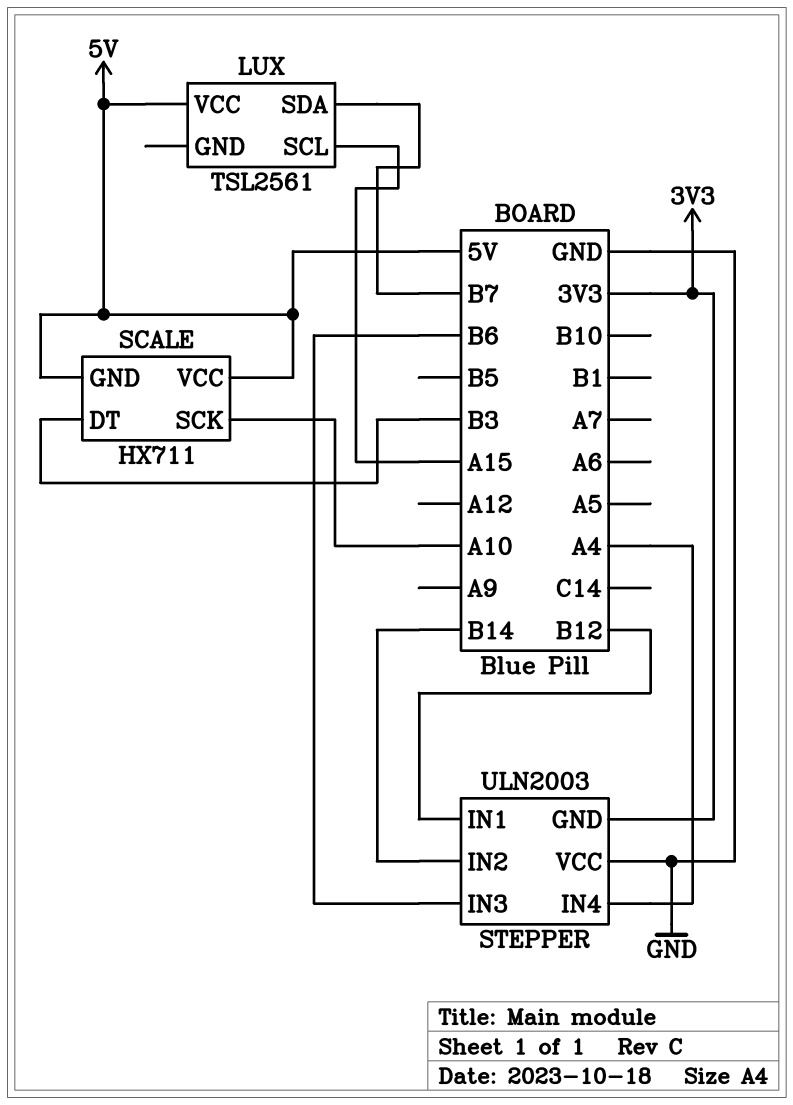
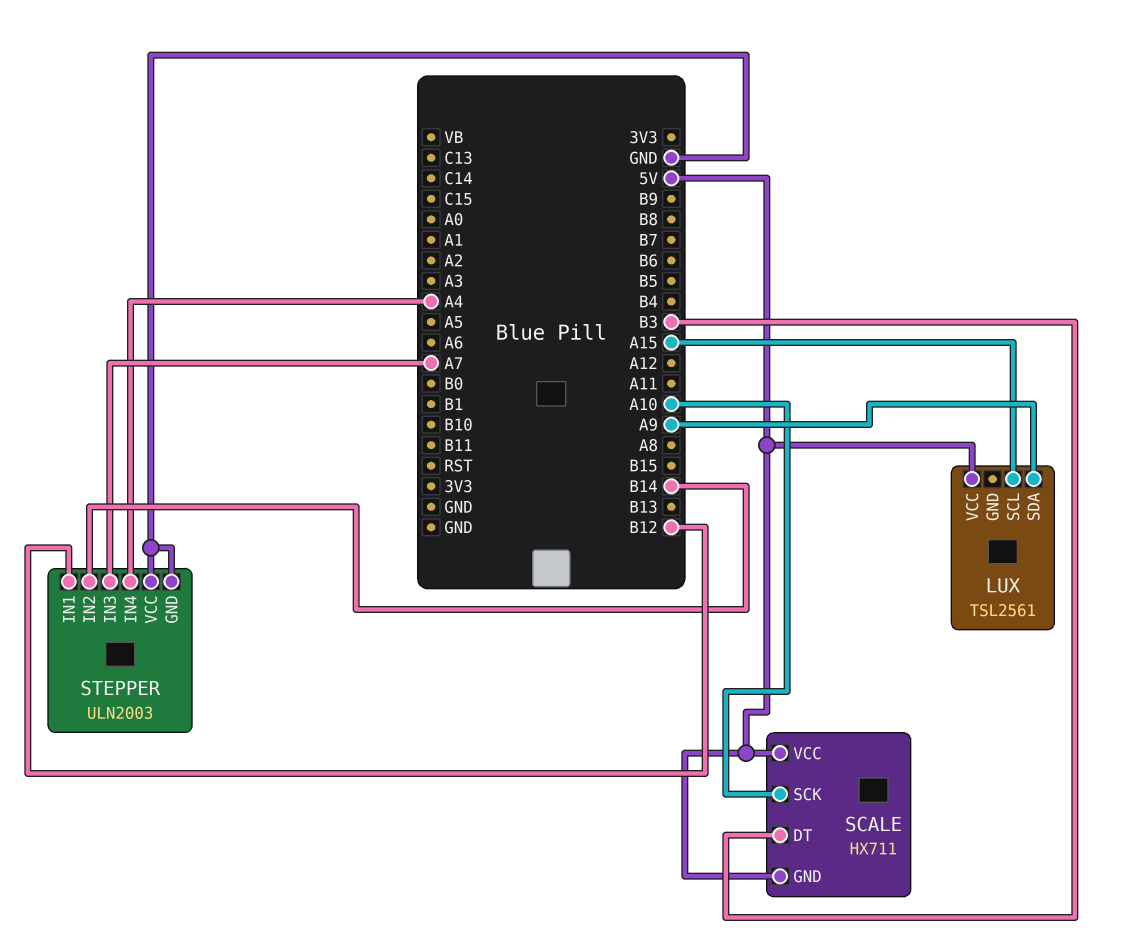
LUX pin SDA: B7 -> A9
STEPPER pin GND: 3V3 -> GND
STEPPER pin IN3: B6 -> A7

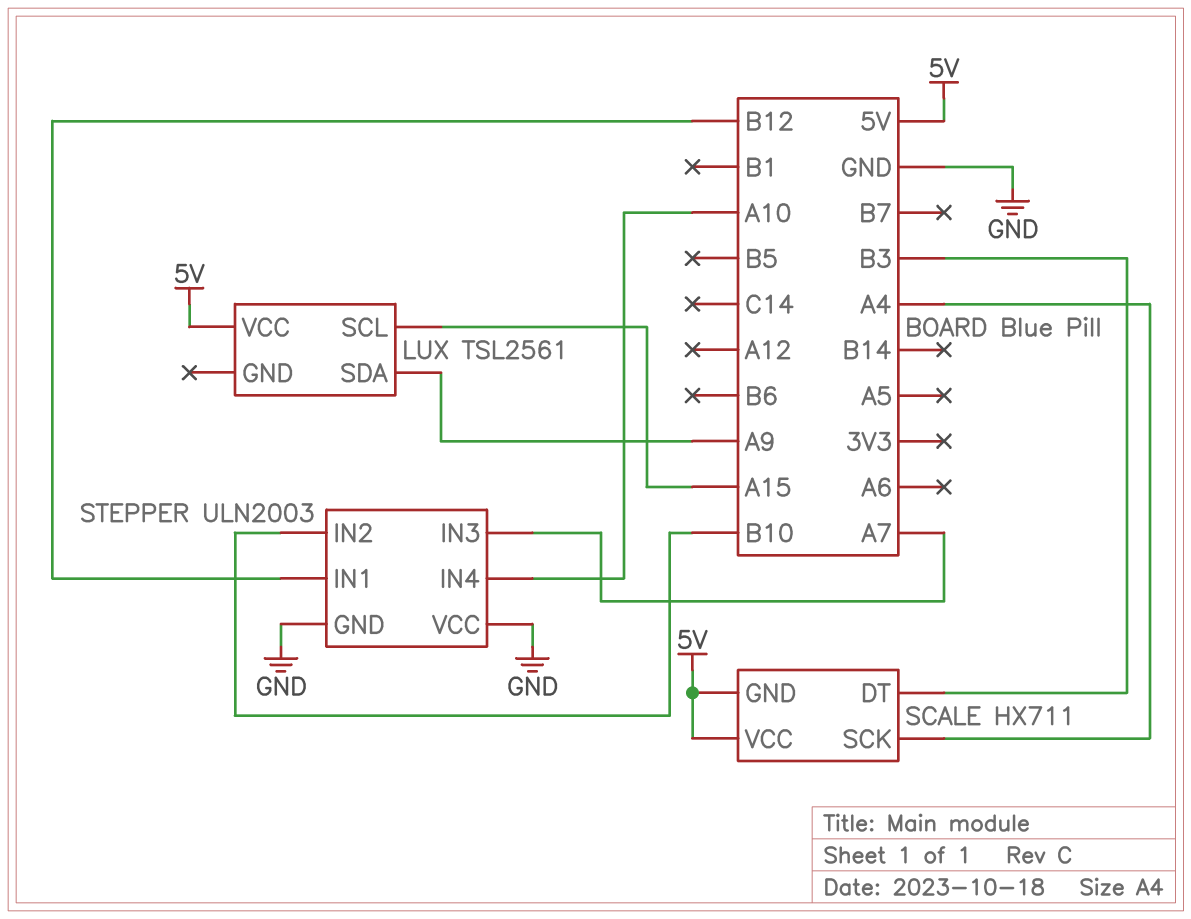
SCALE pin SCK: A10 -> A4
STEPPER pin IN2: B14 -> B10
STEPPER pin IN4: A4 -> A10

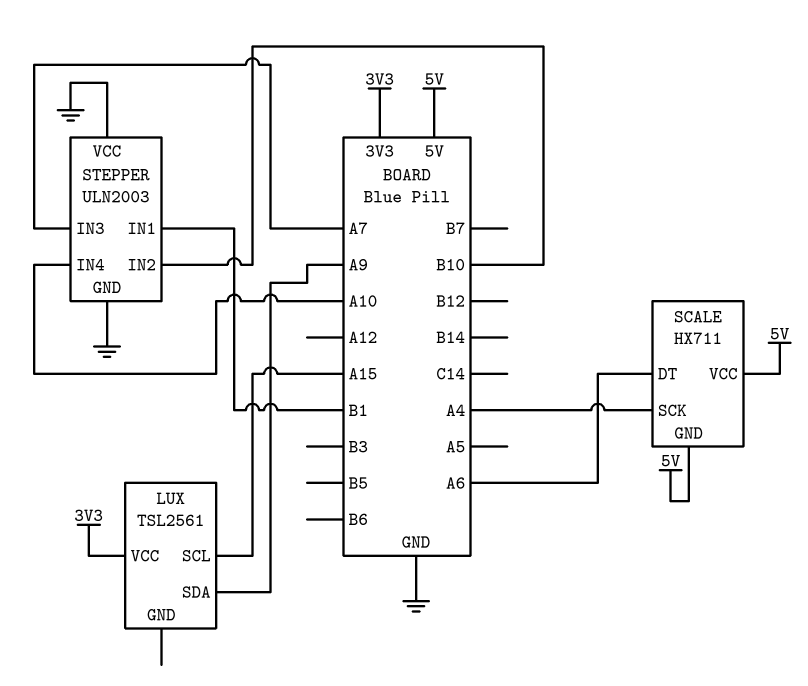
LUX pin VCC: 5V -> 3V3
SCALE pin DT: B3 -> A6
STEPPER pin IN1: B12 -> B1

